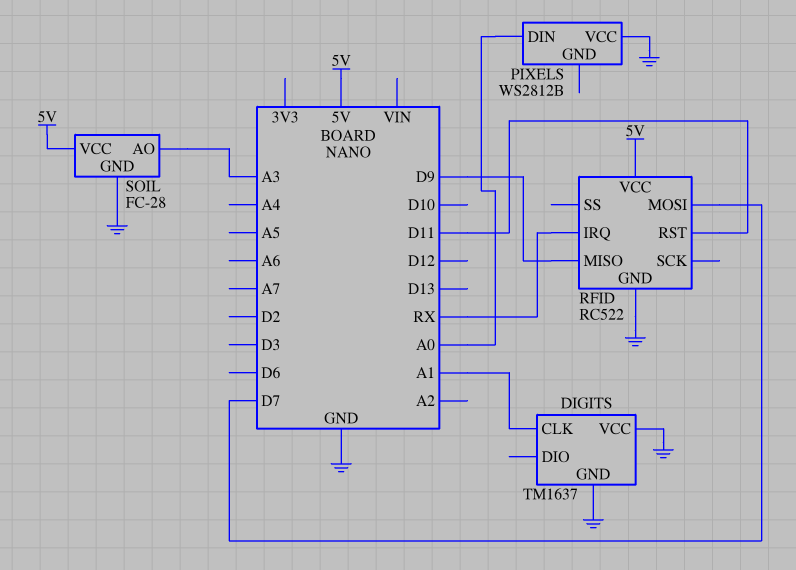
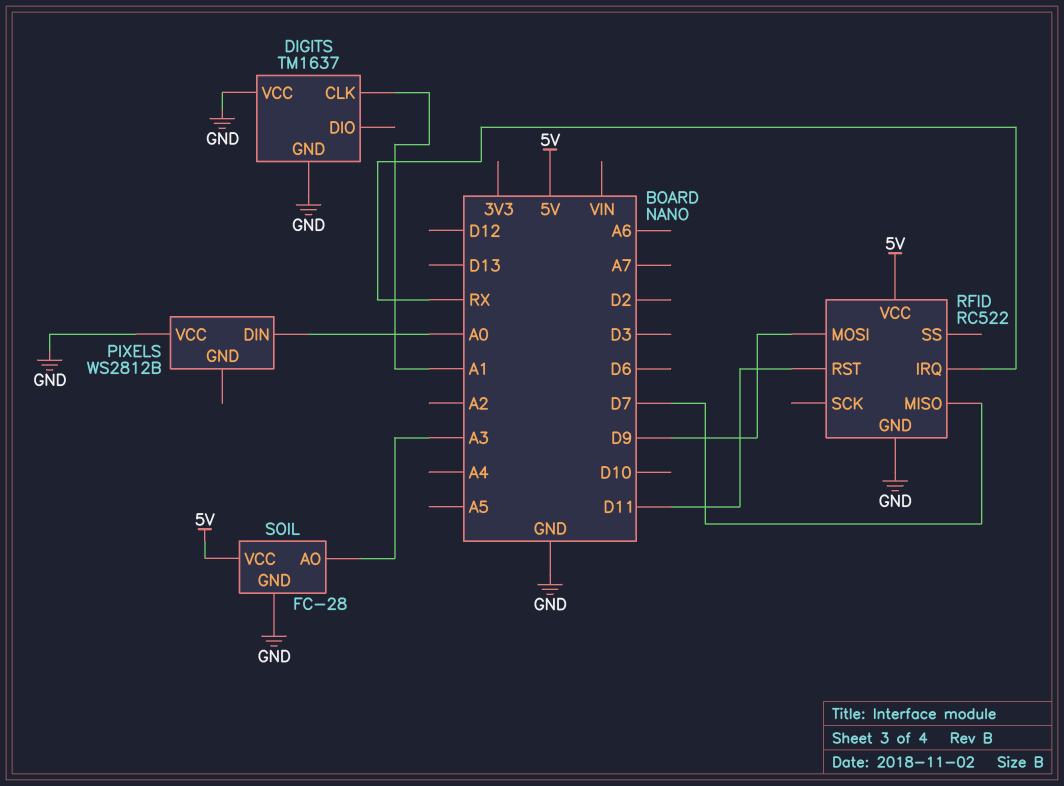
RFID pin MISO: D9 -> D7
RFID pin MOSI: D7 -> D9

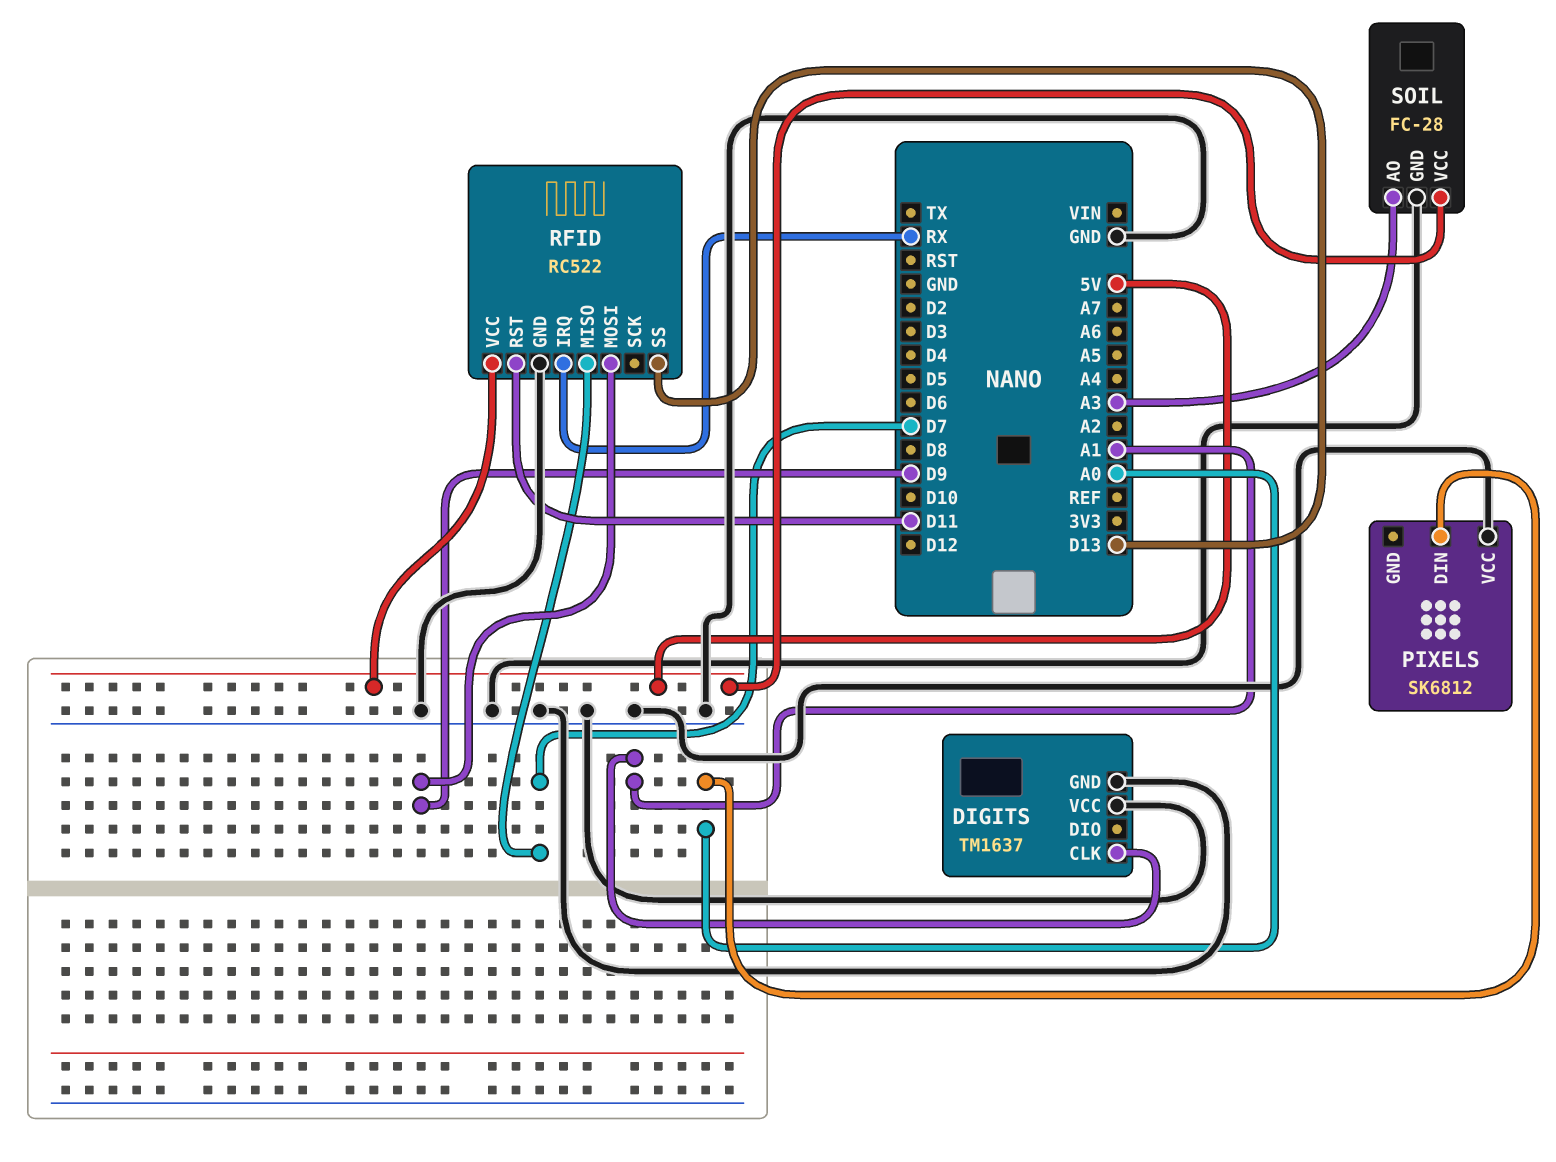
PIXELS: WS2812B -> SK6812
RFID pin SS: none -> D13

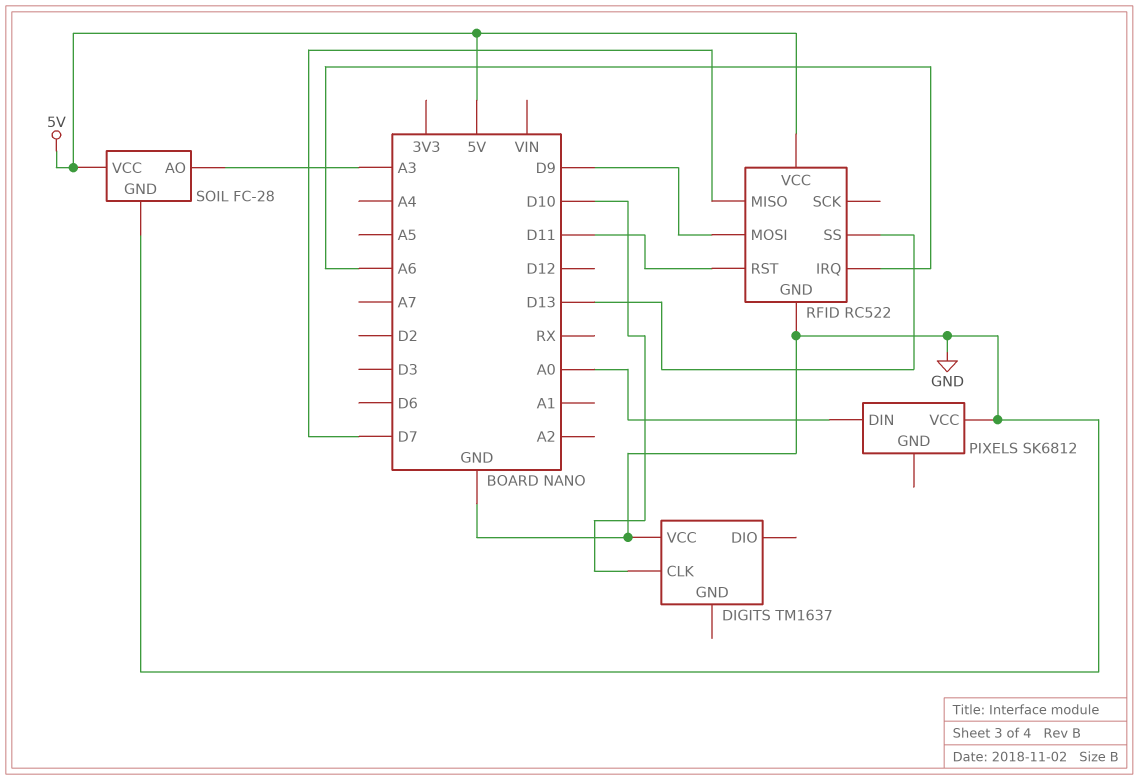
DIGITS pin CLK: A1 -> D10
DIGITS pin GND: GND -> none
RFID pin IRQ: RX -> A6

